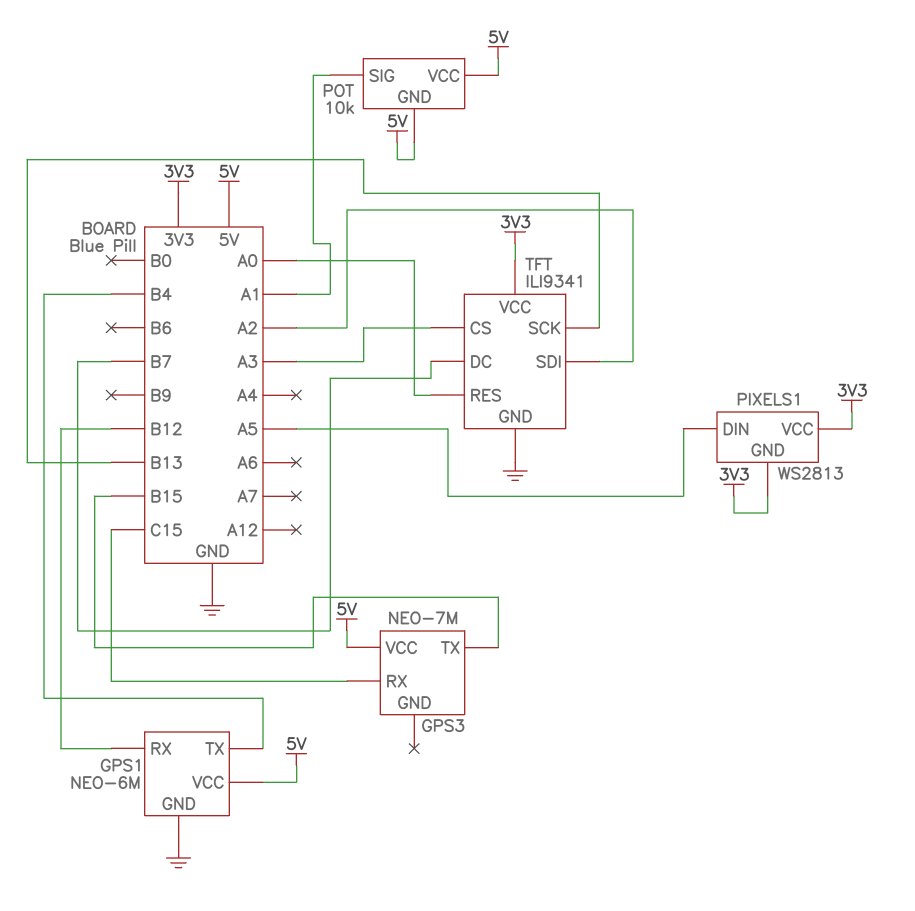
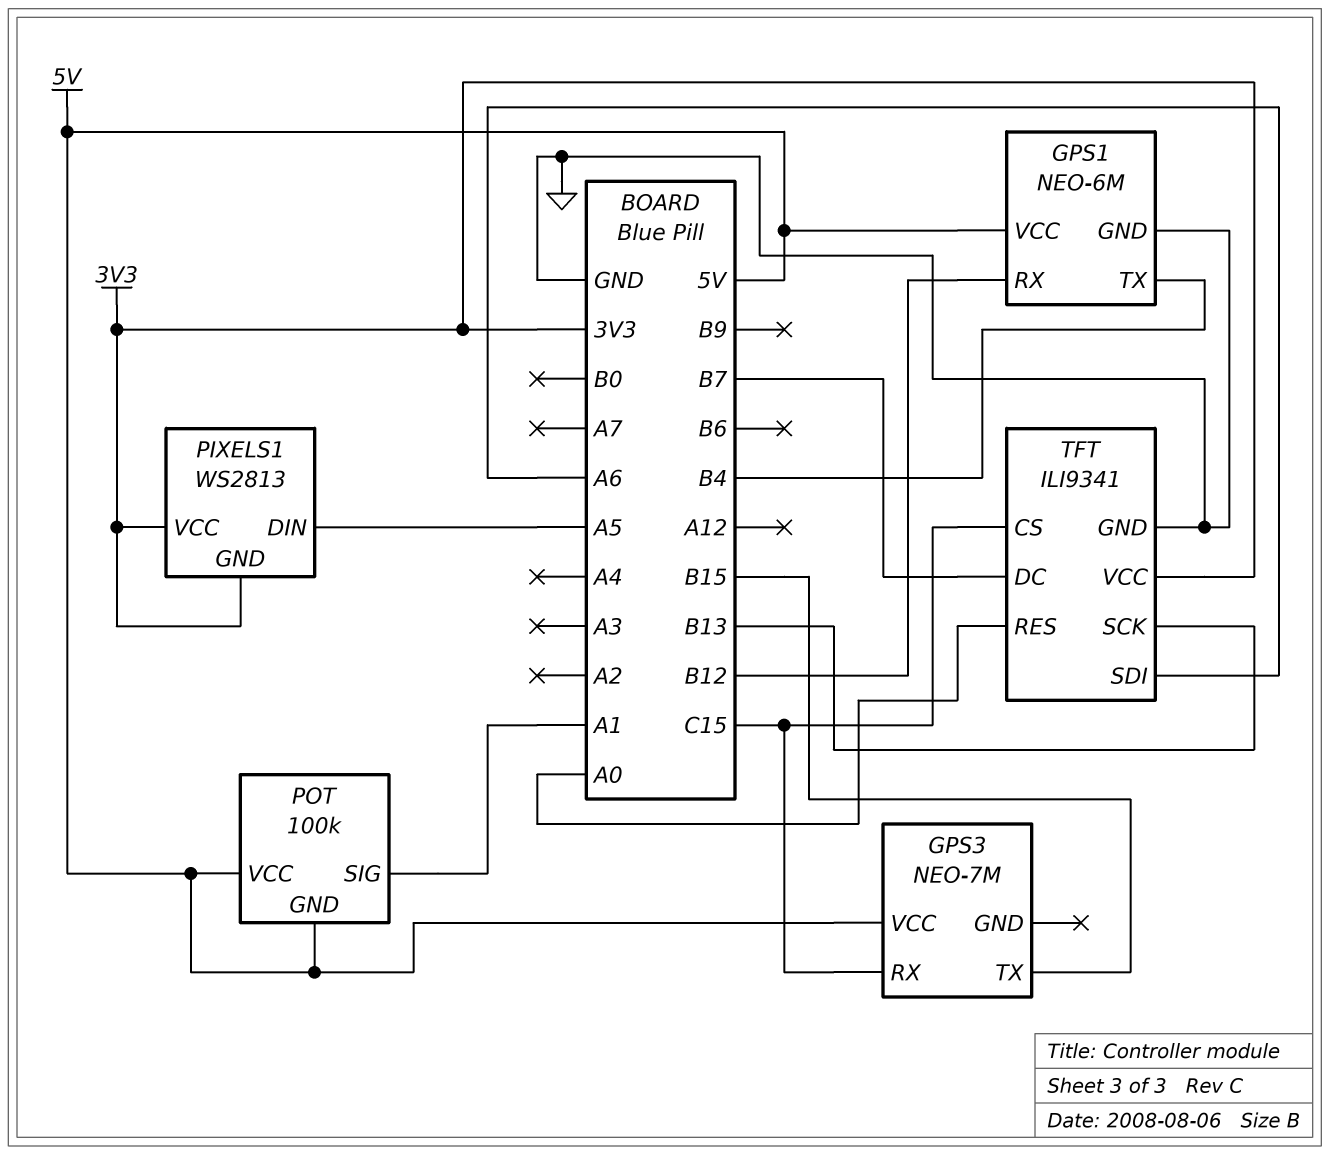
POT: 10k -> 100k
TFT pin CS: A3 -> C15
TFT pin SDI: A2 -> A6

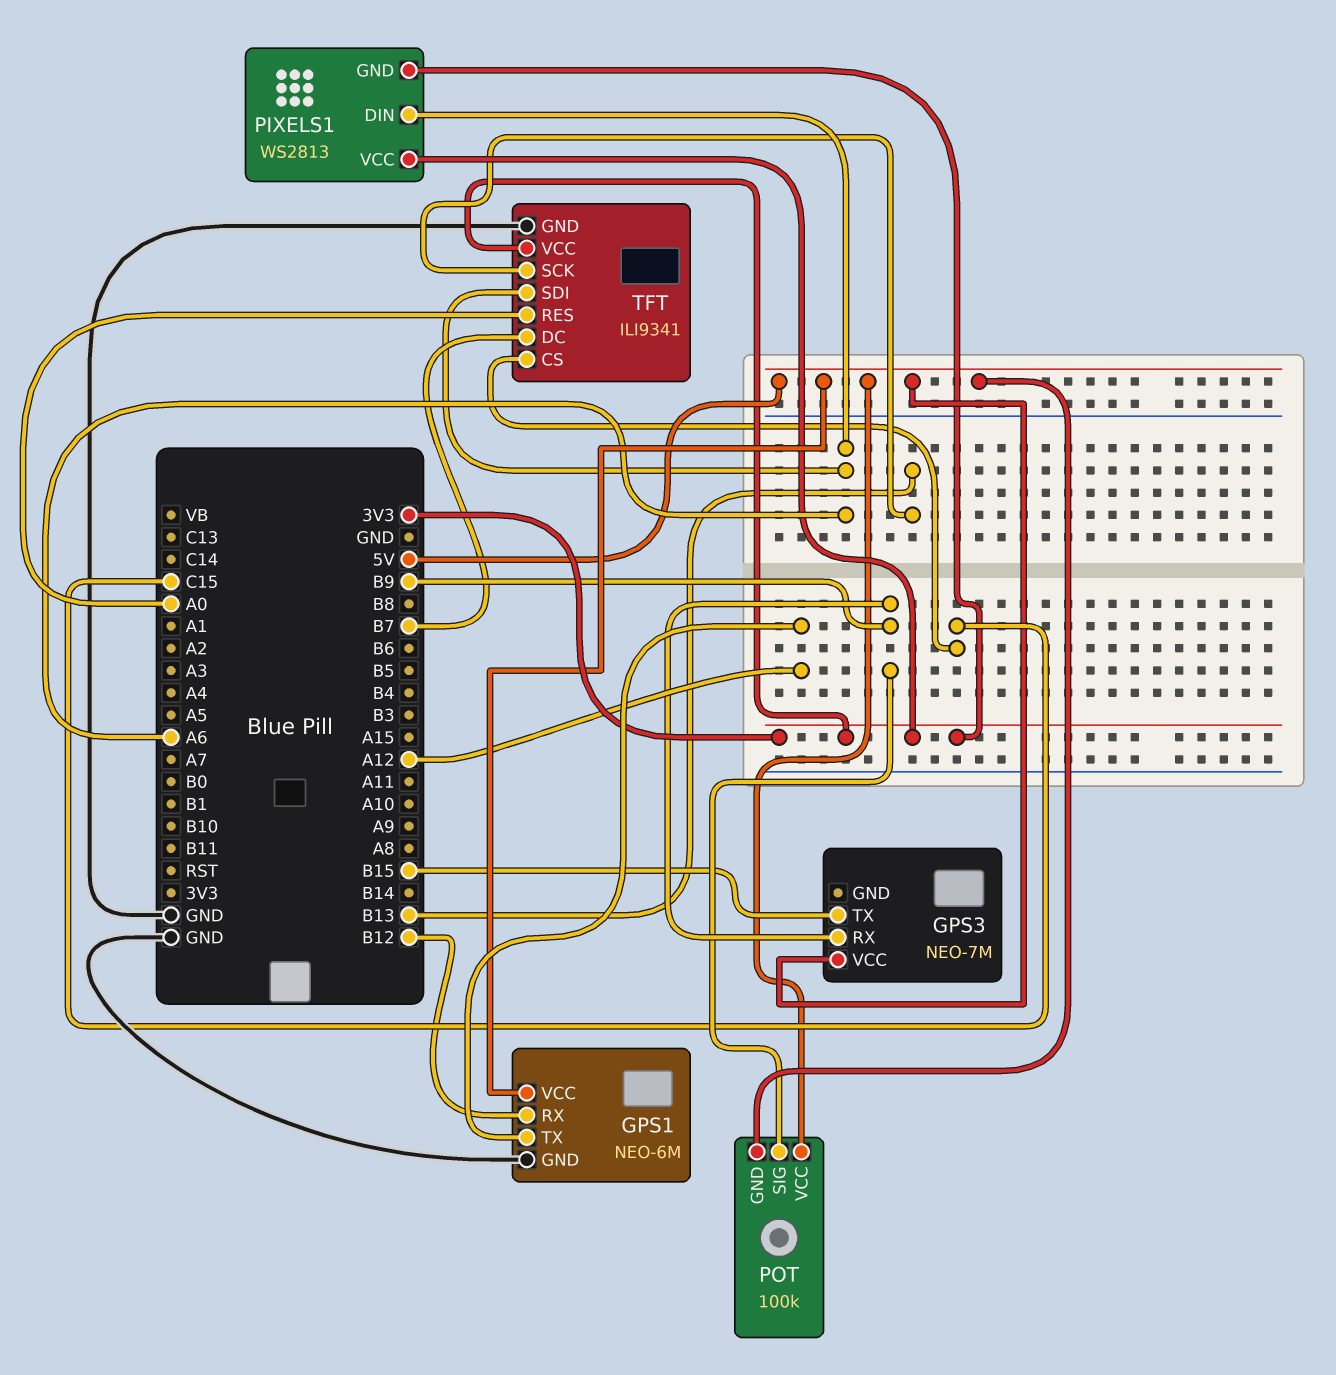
GPS1 pin TX: B4 -> A12
GPS3 pin RX: C15 -> B9
PIXELS1 pin DIN: A5 -> A6
POT pin SIG: A1 -> B9

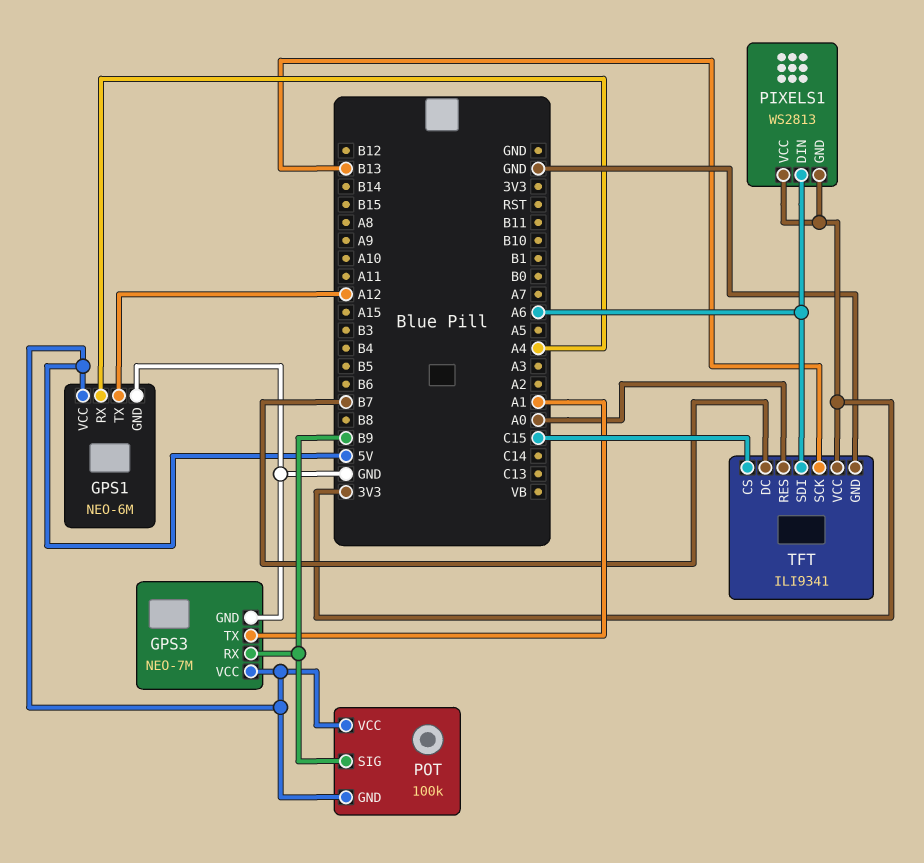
GPS1 pin RX: B12 -> A4
GPS3 pin GND: none -> GND
GPS3 pin TX: B15 -> A1

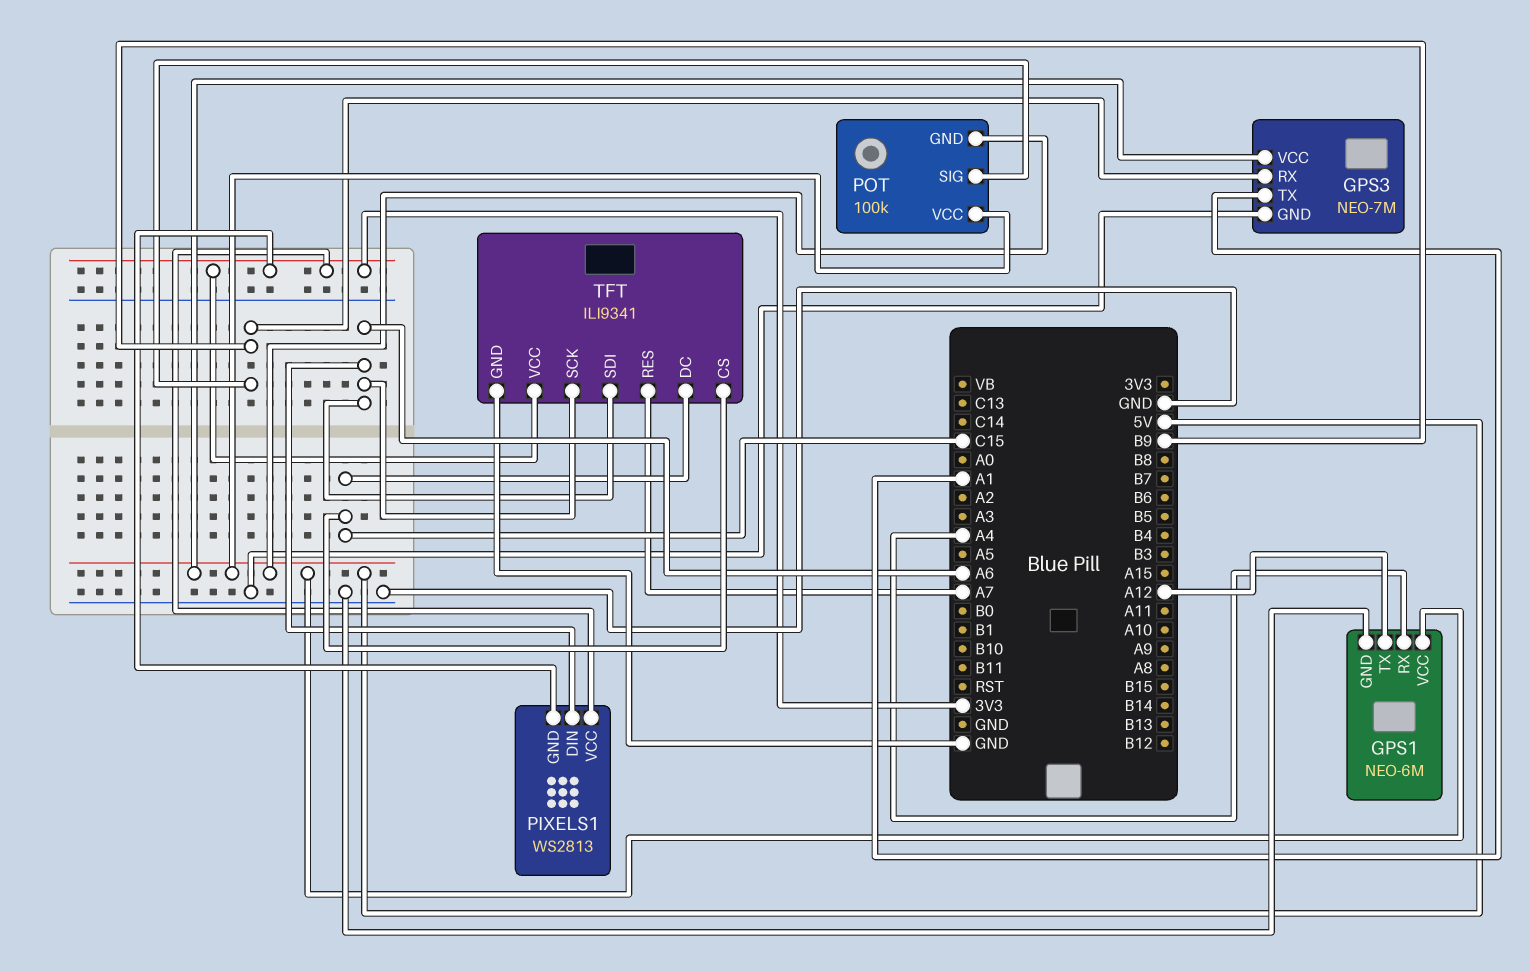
TFT pin DC: B7 -> C15
TFT pin RES: A0 -> A7
TFT pin SCK: B13 -> A6

